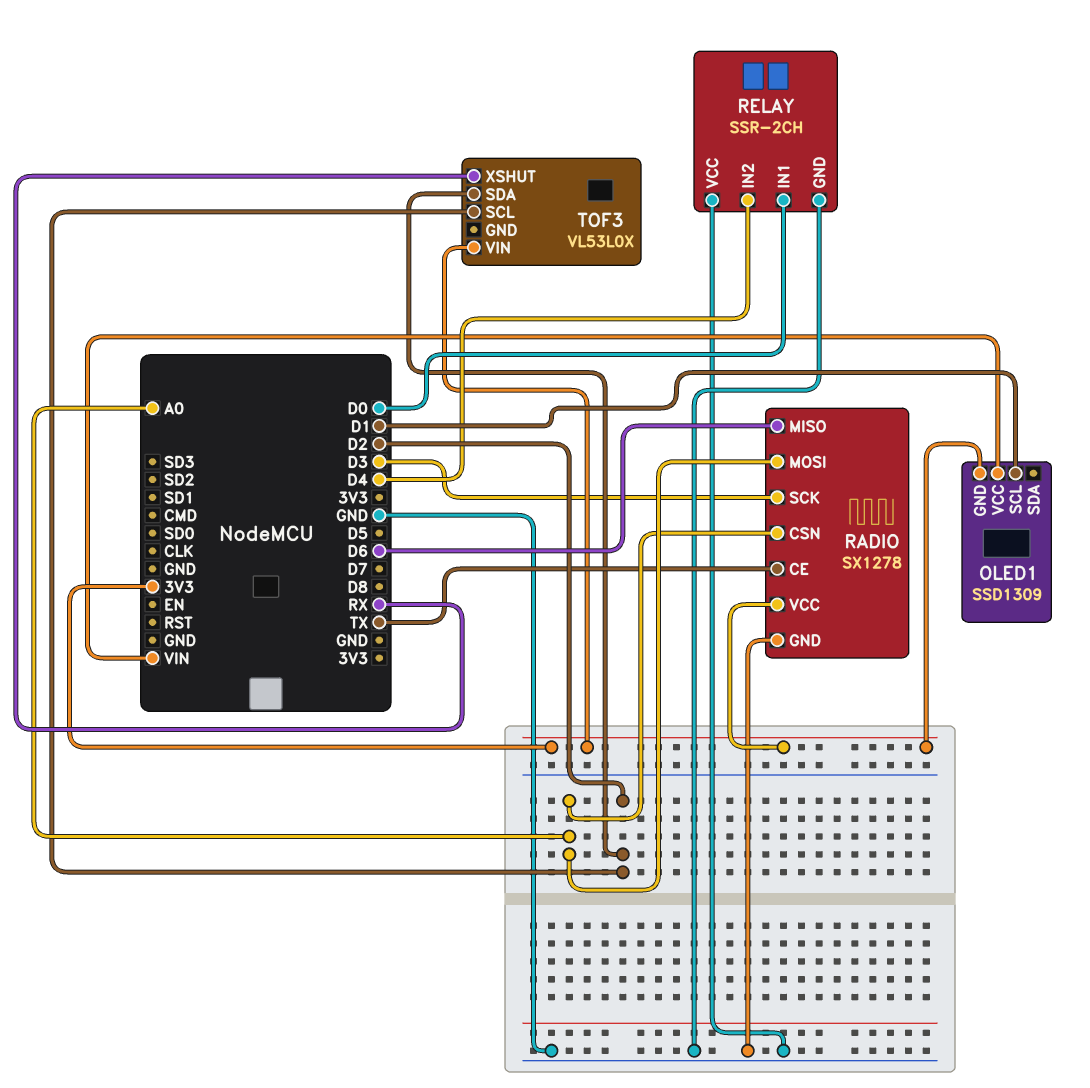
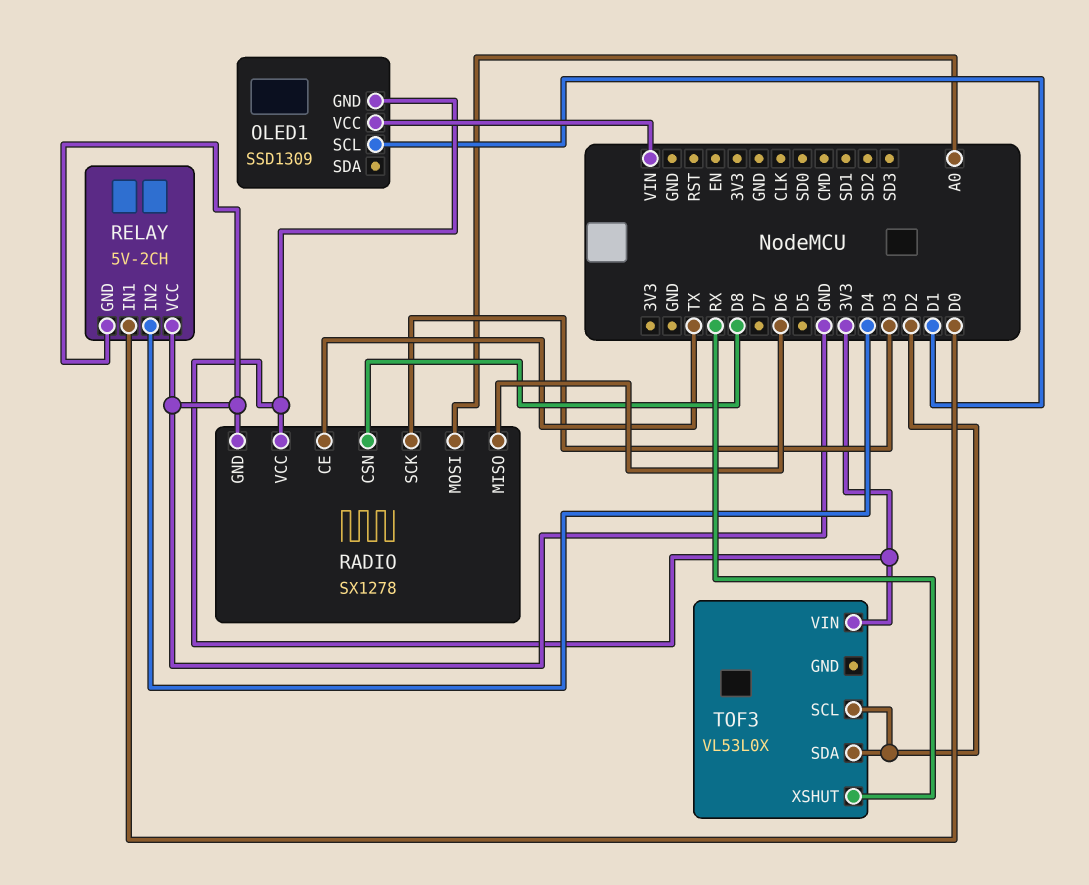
RADIO pin CSN: A0 -> D8
RELAY: SSR-2CH -> 5V-2CH

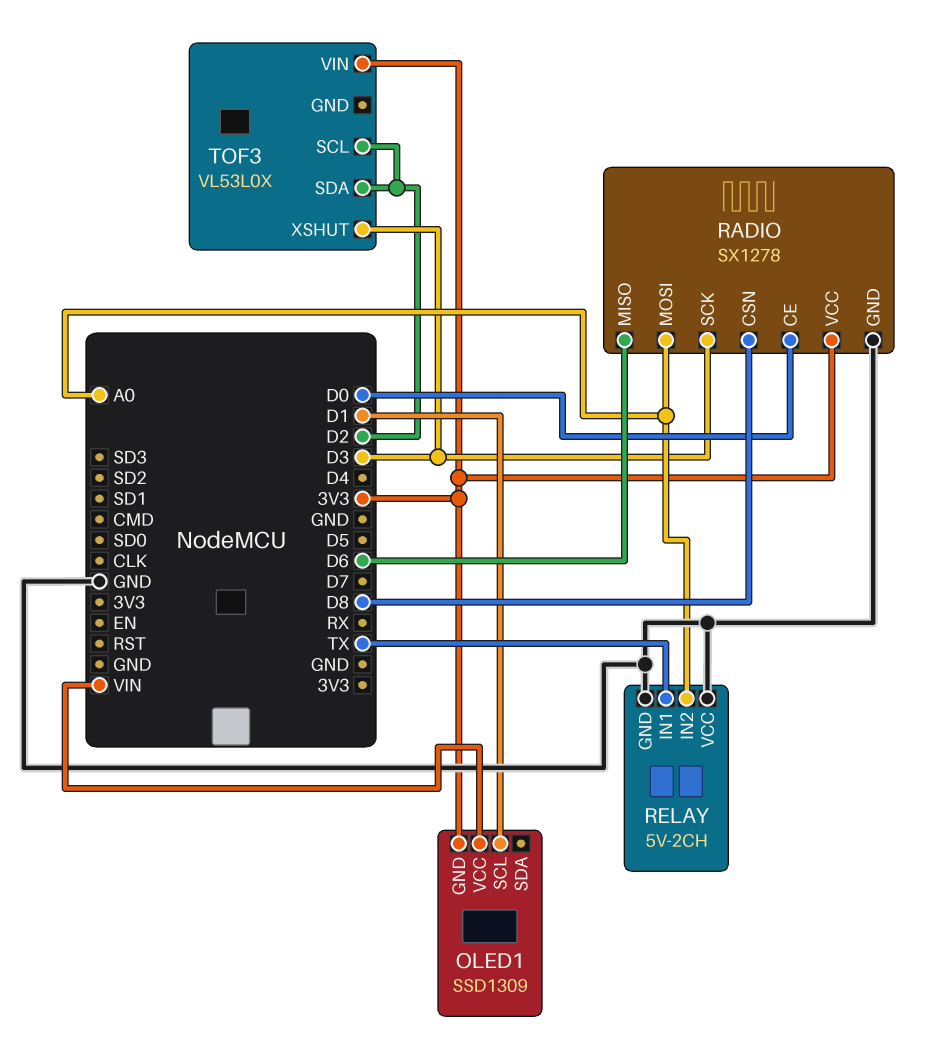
RADIO pin CE: TX -> D0
RELAY pin IN1: D0 -> TX
RELAY pin IN2: D4 -> A0
TOF3 pin XSHUT: RX -> D3

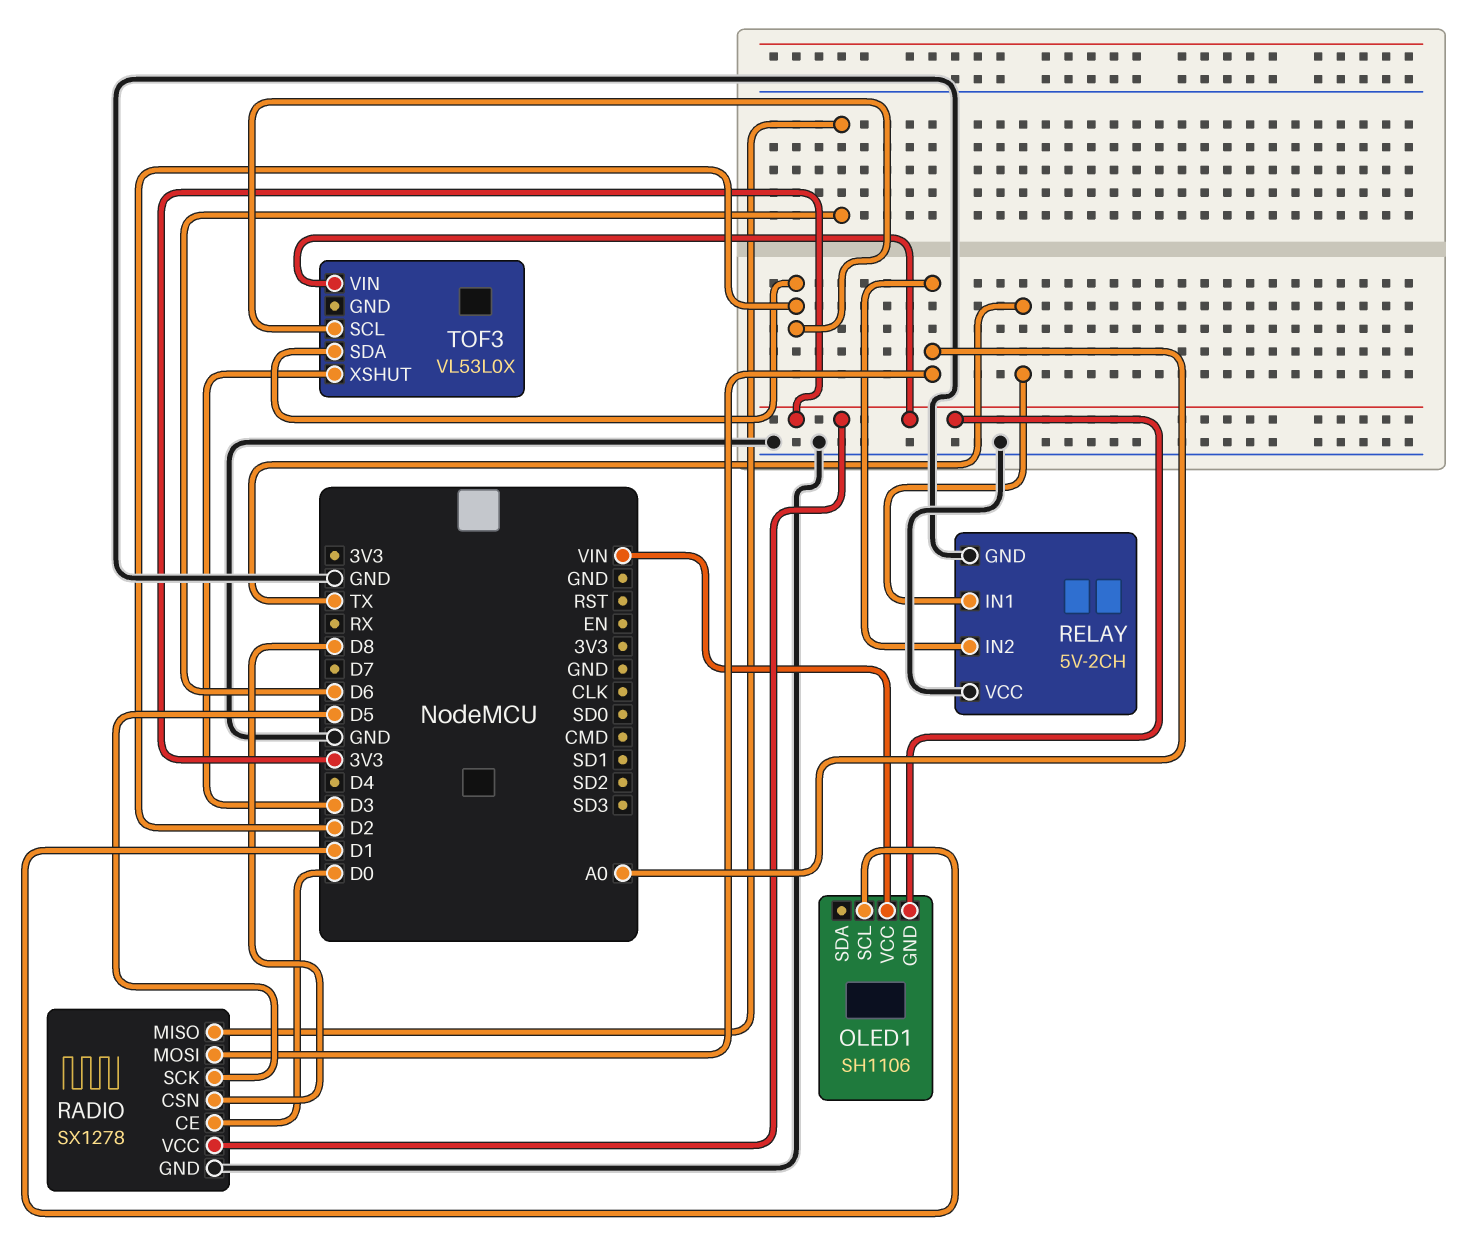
OLED1: SSD1309 -> SH1106
RADIO pin SCK: D3 -> D5

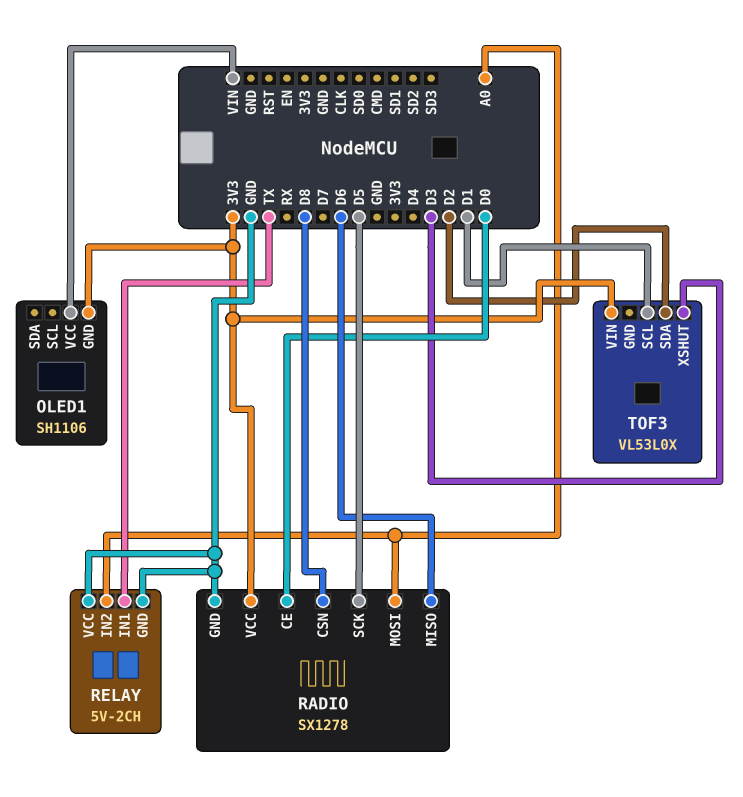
OLED1 pin SCL: D1 -> none
TOF3 pin SCL: D2 -> D1

